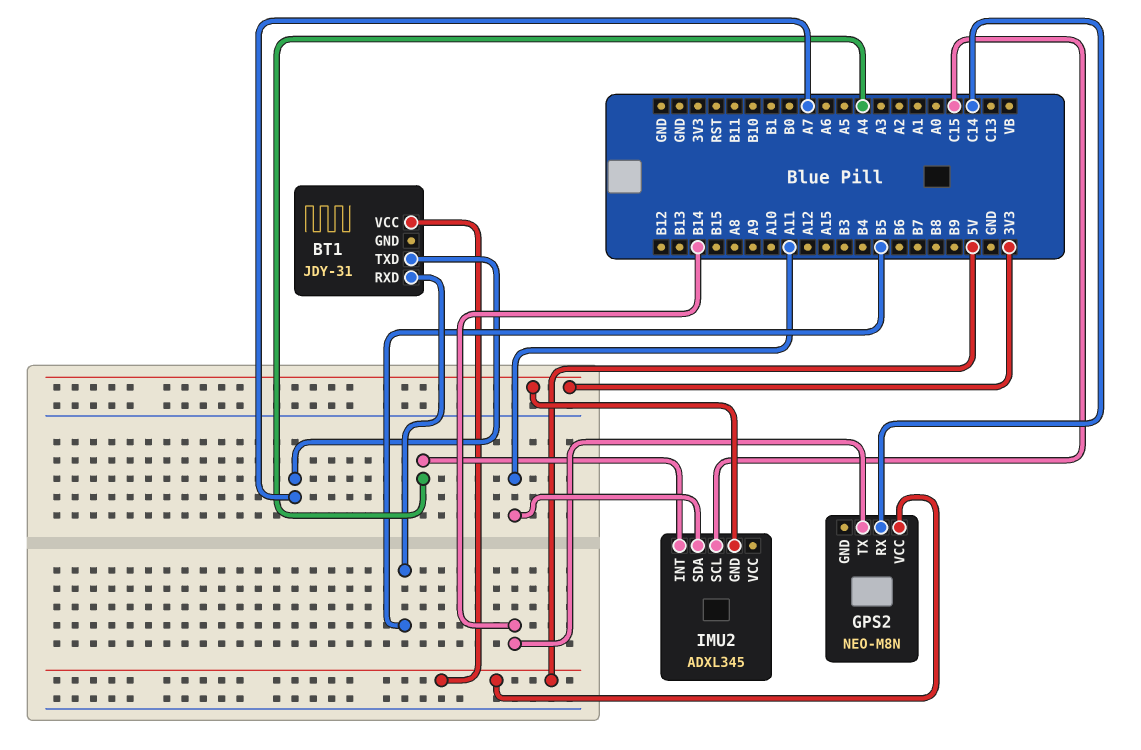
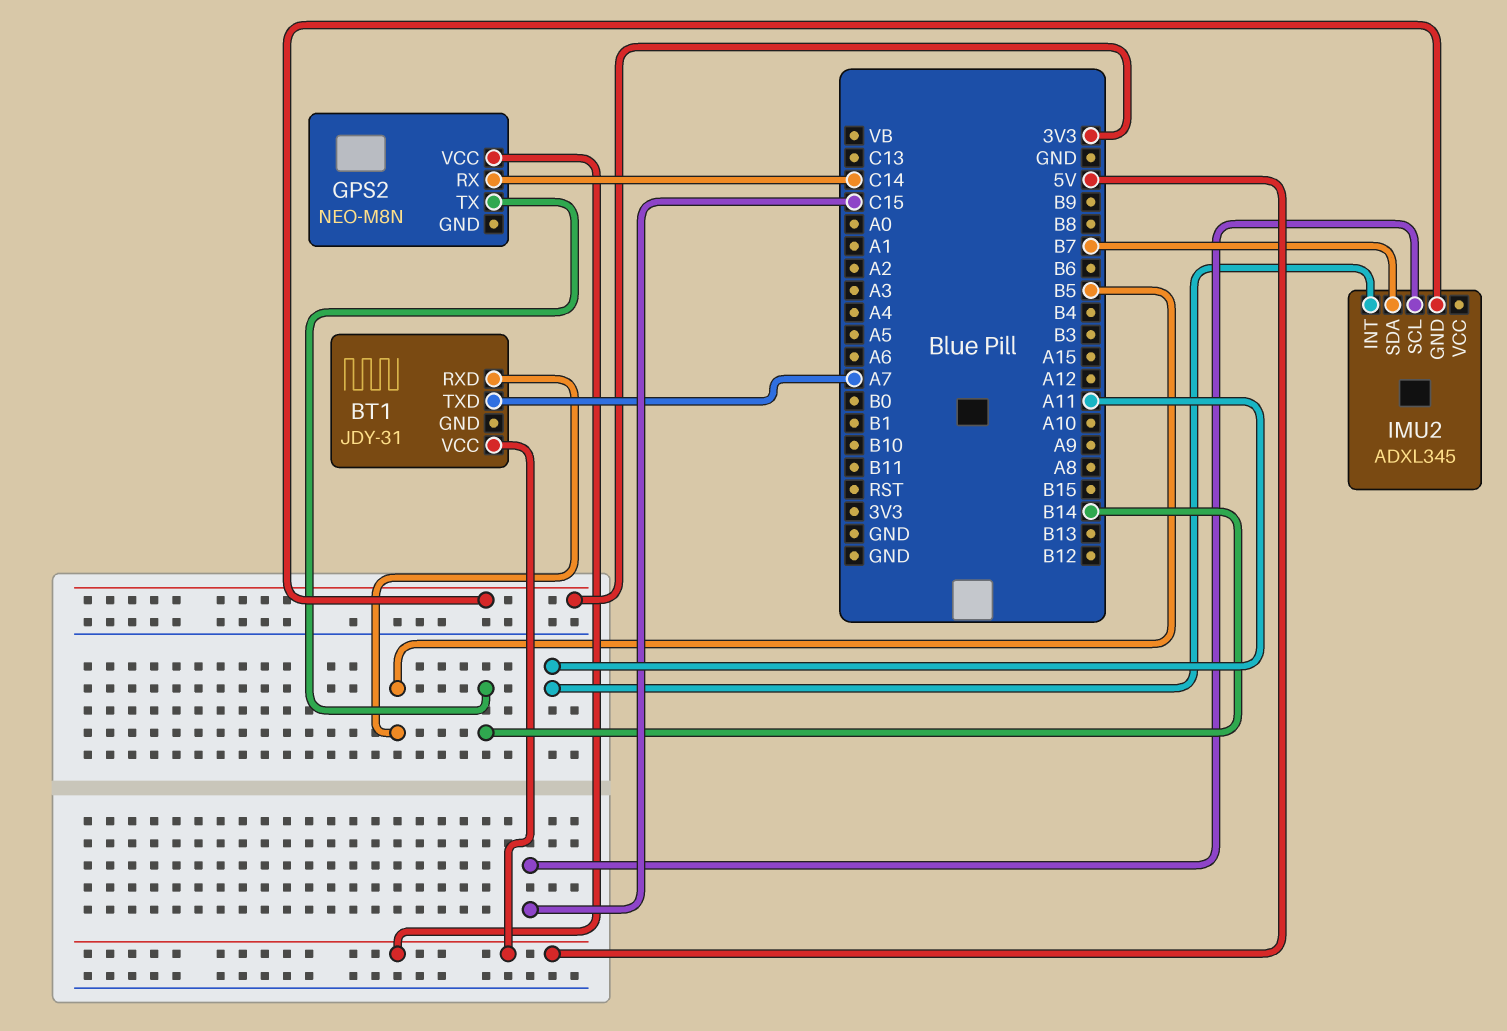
IMU2 pin INT: A4 -> A11
IMU2 pin SDA: A11 -> B7

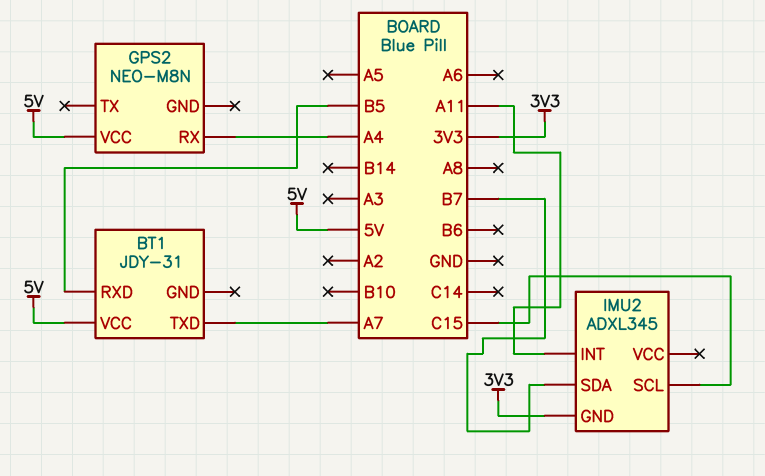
GPS2 pin RX: C14 -> A4
GPS2 pin TX: B14 -> none

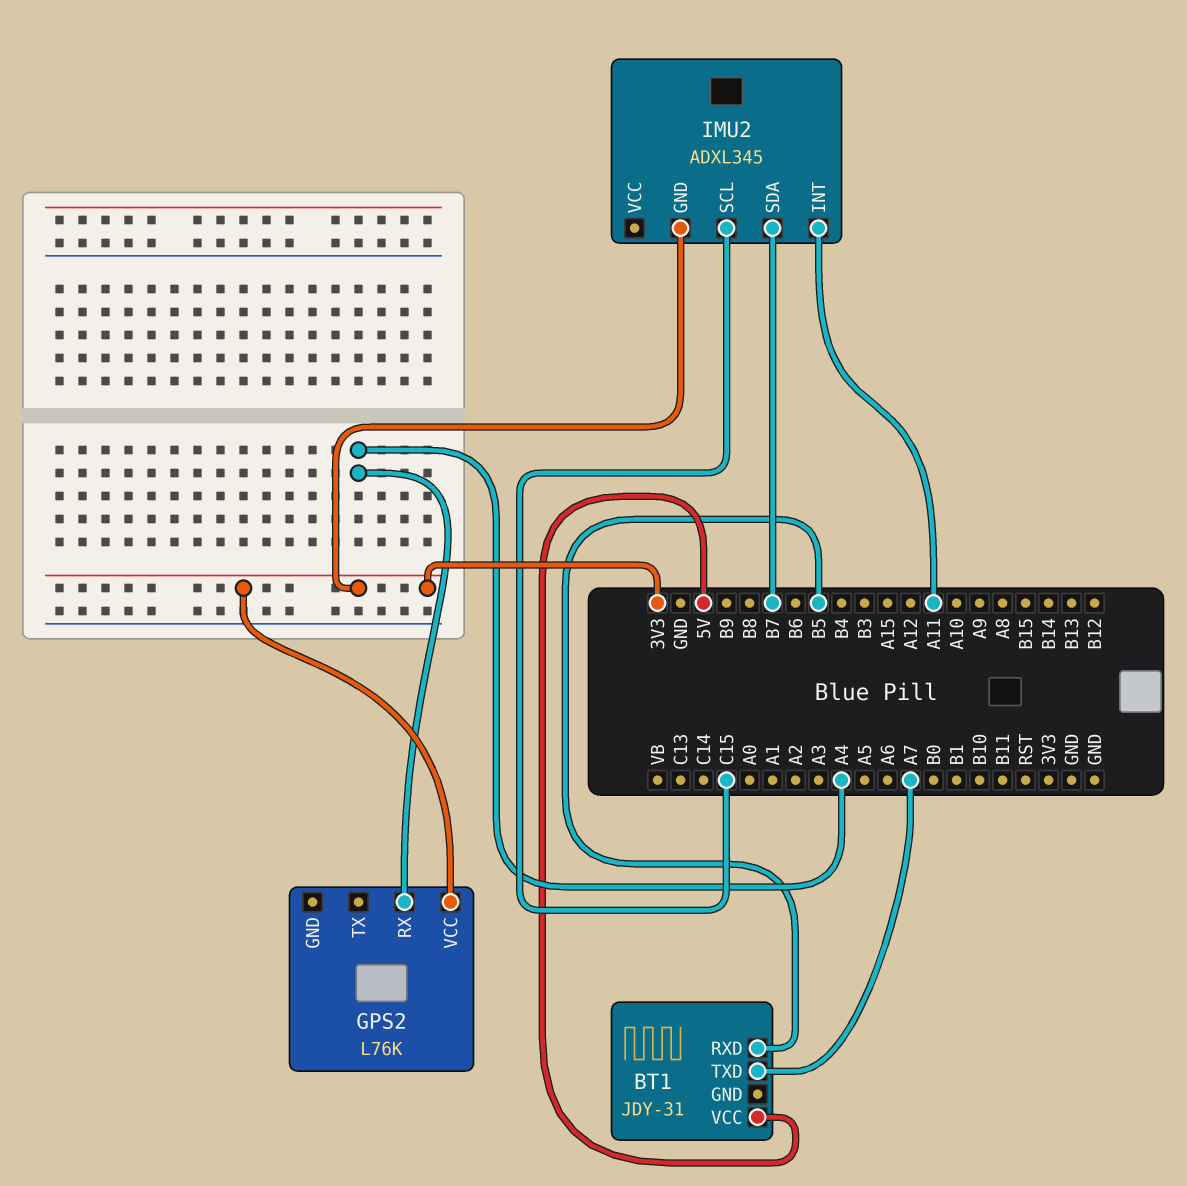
GPS2: NEO-M8N -> L76K
GPS2 pin VCC: 5V -> 3V3

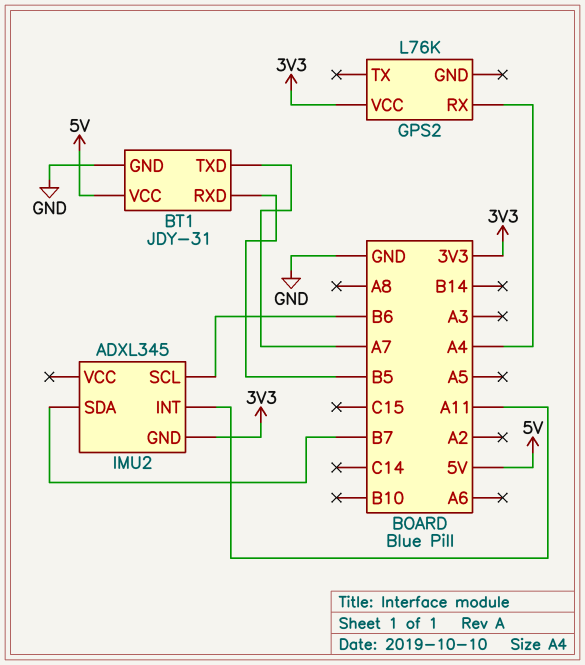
BT1 pin GND: none -> GND
IMU2 pin SCL: C15 -> B6

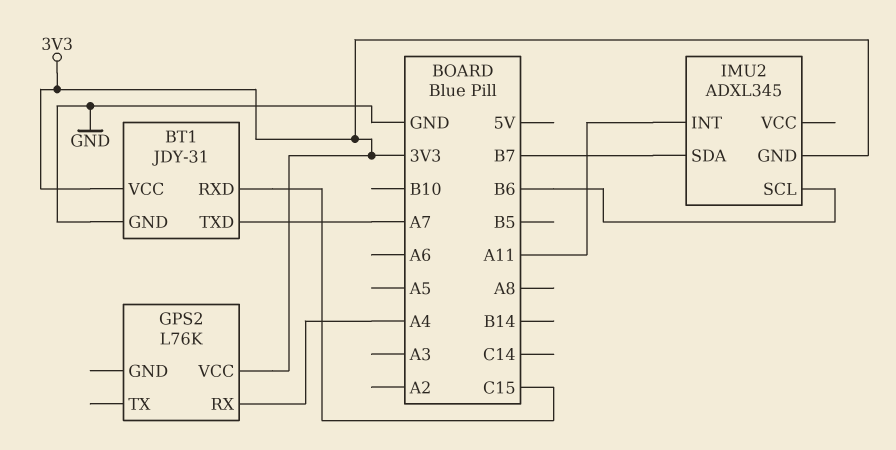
BT1 pin RXD: B5 -> C15
BT1 pin VCC: 5V -> 3V3

